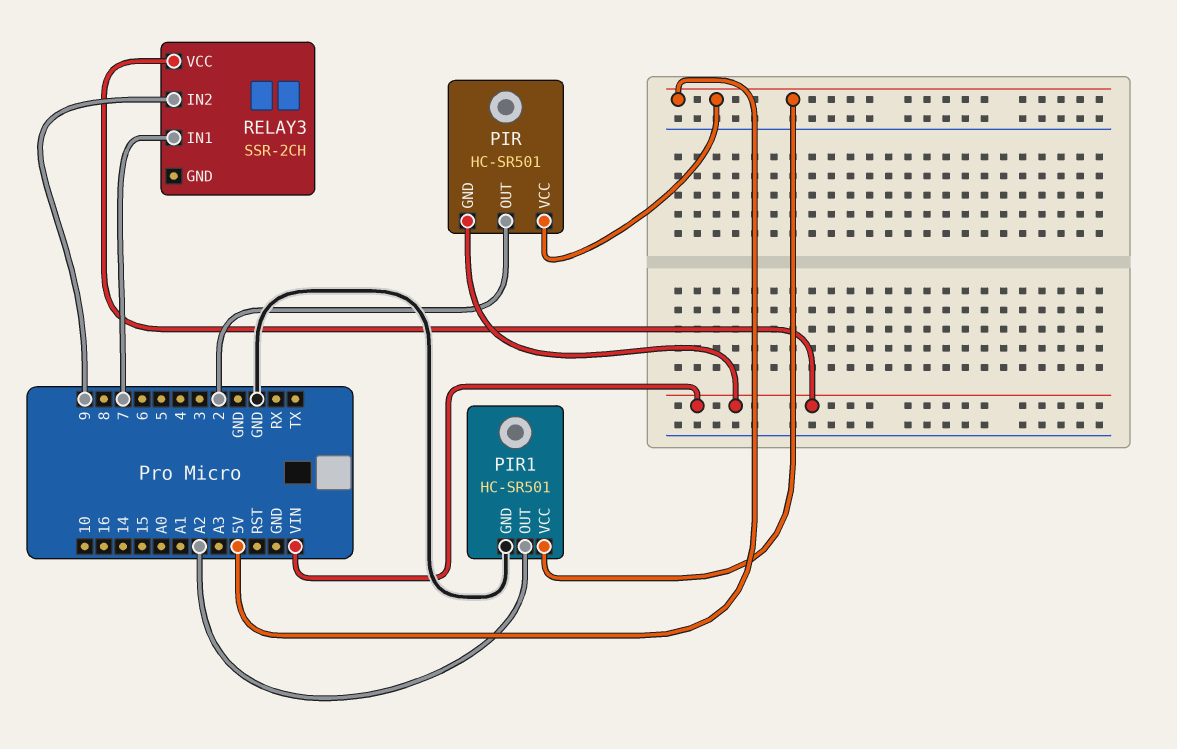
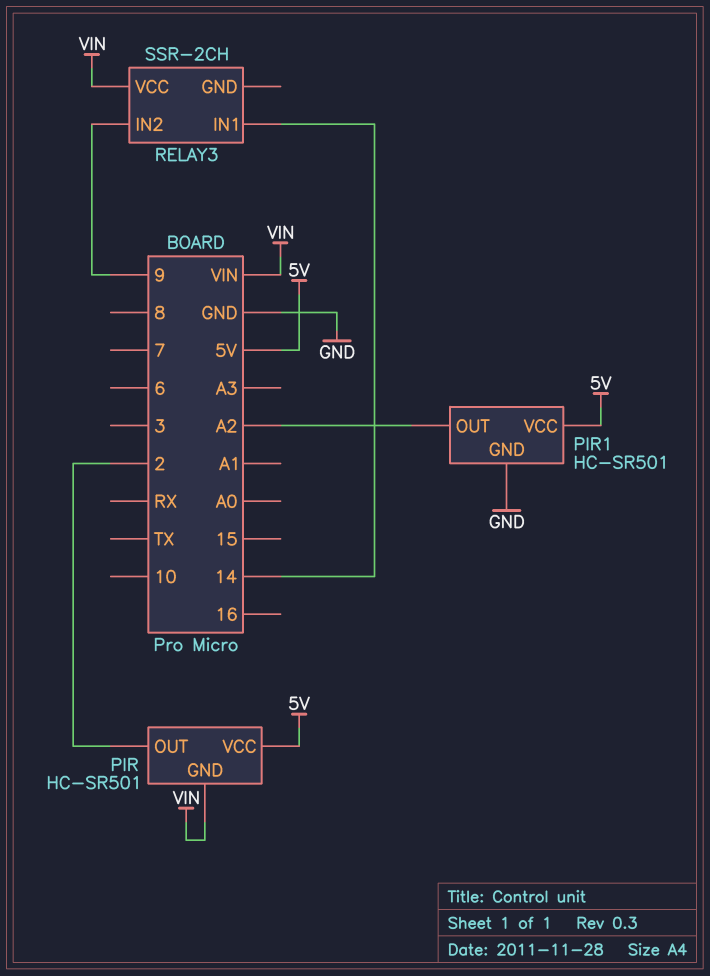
RELAY3 pin IN1: 7 -> 14

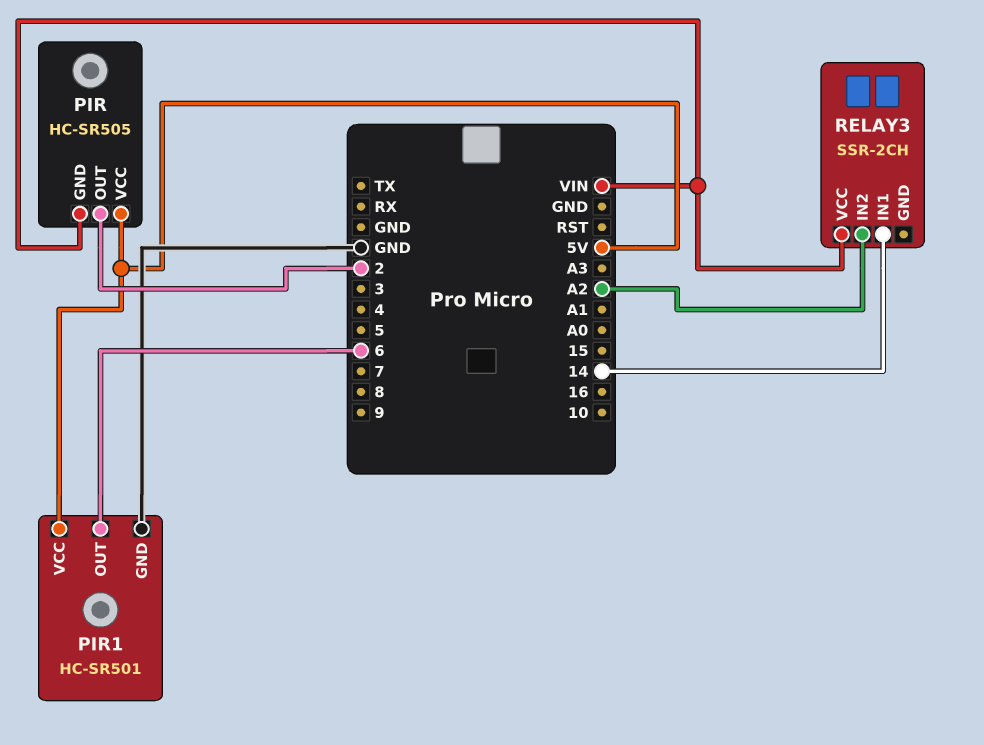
PIR: HC-SR501 -> HC-SR505
PIR1 pin OUT: A2 -> 6
RELAY3 pin IN2: 9 -> A2

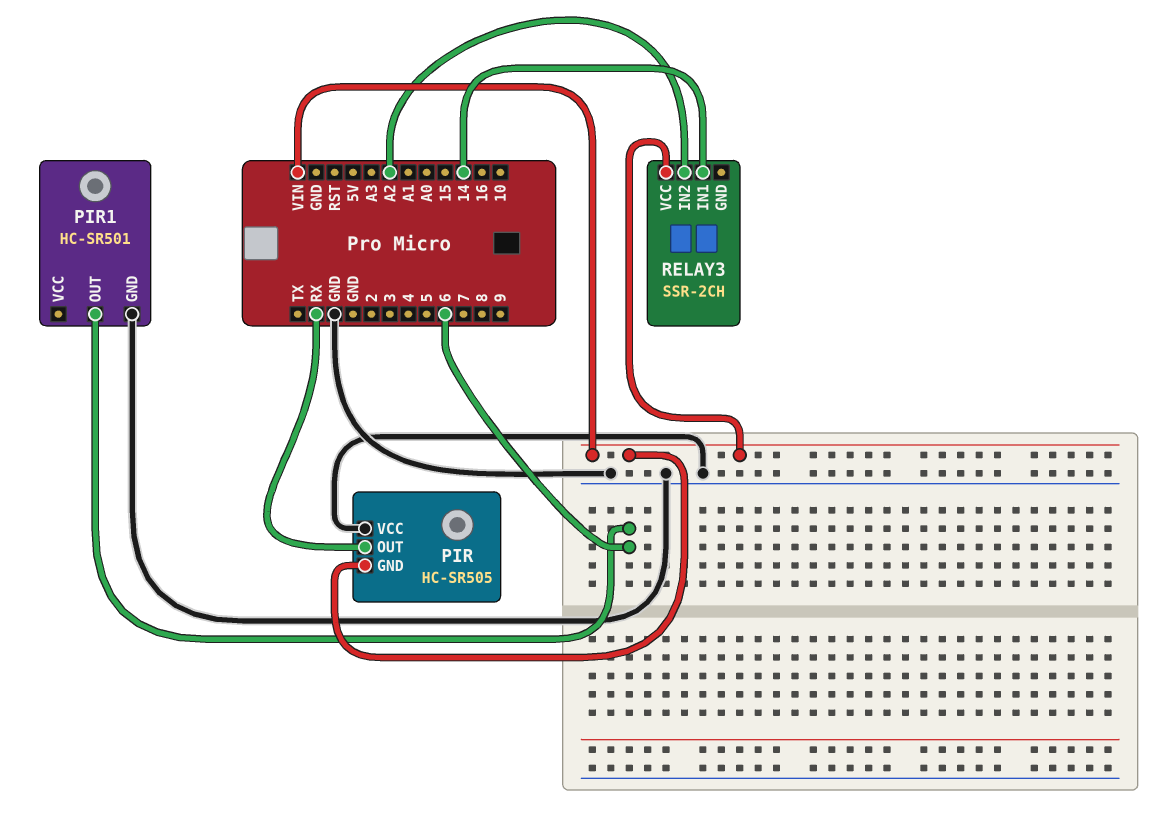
PIR pin OUT: 2 -> RX
PIR pin VCC: 5V -> GND
PIR1 pin VCC: 5V -> none

